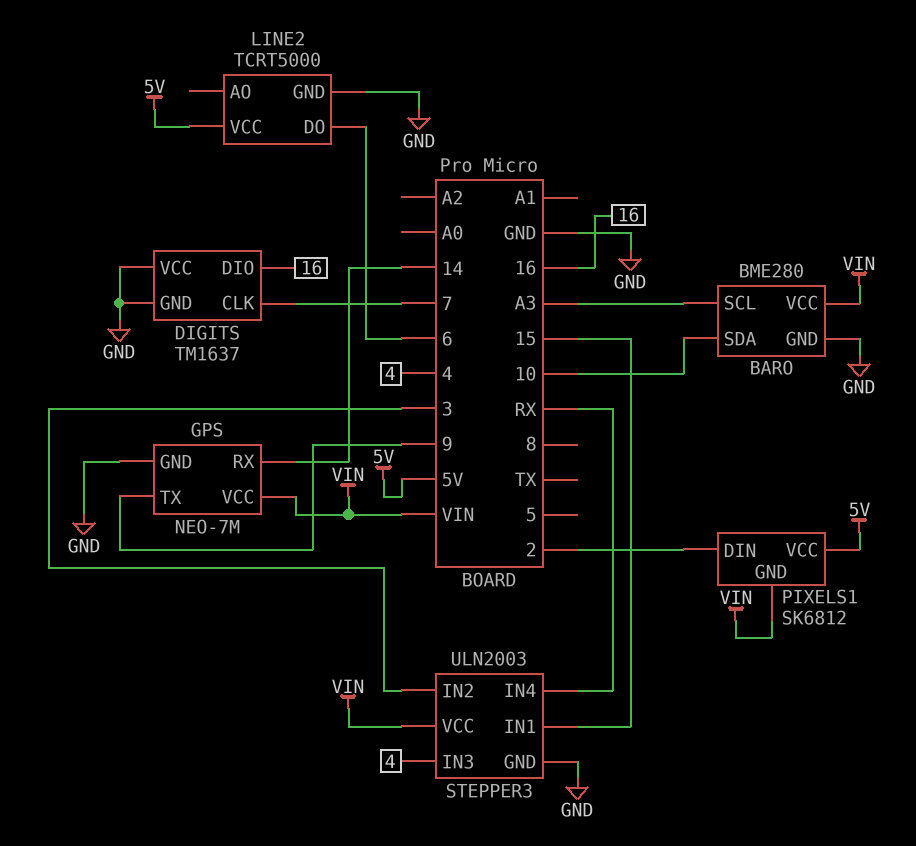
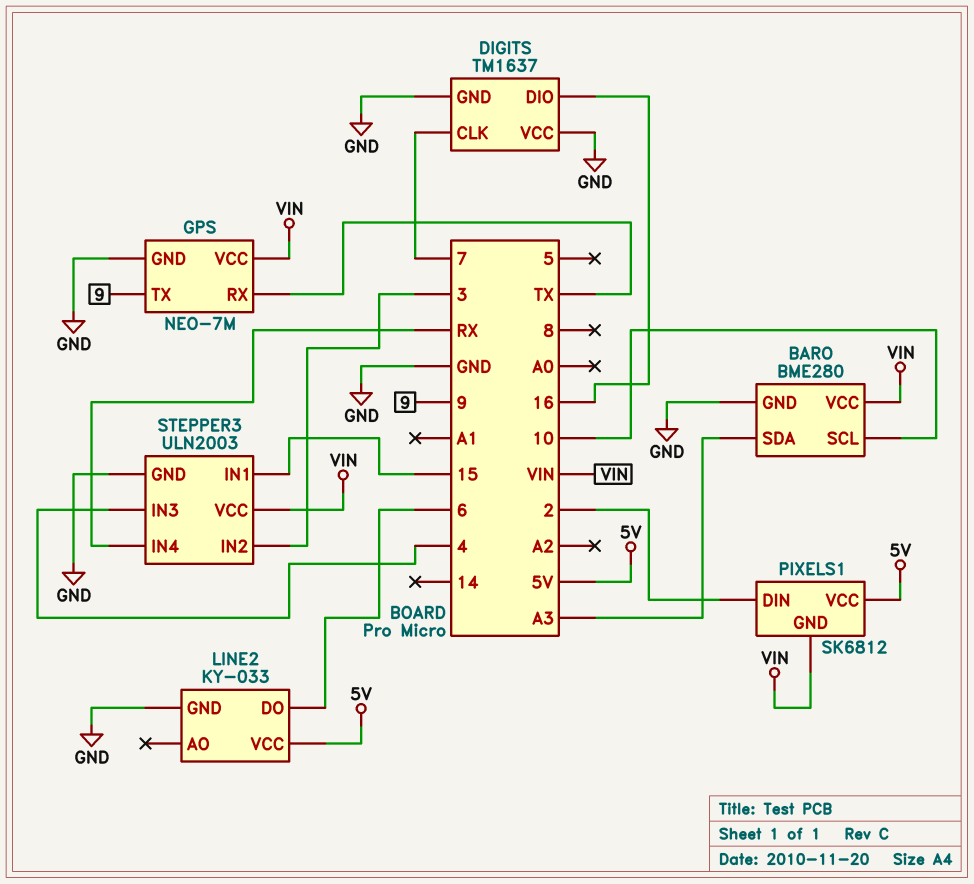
BARO pin SCL: A3 -> 10
BARO pin SDA: 10 -> A3
GPS pin RX: 14 -> TX
LINE2: TCRT5000 -> KY-033

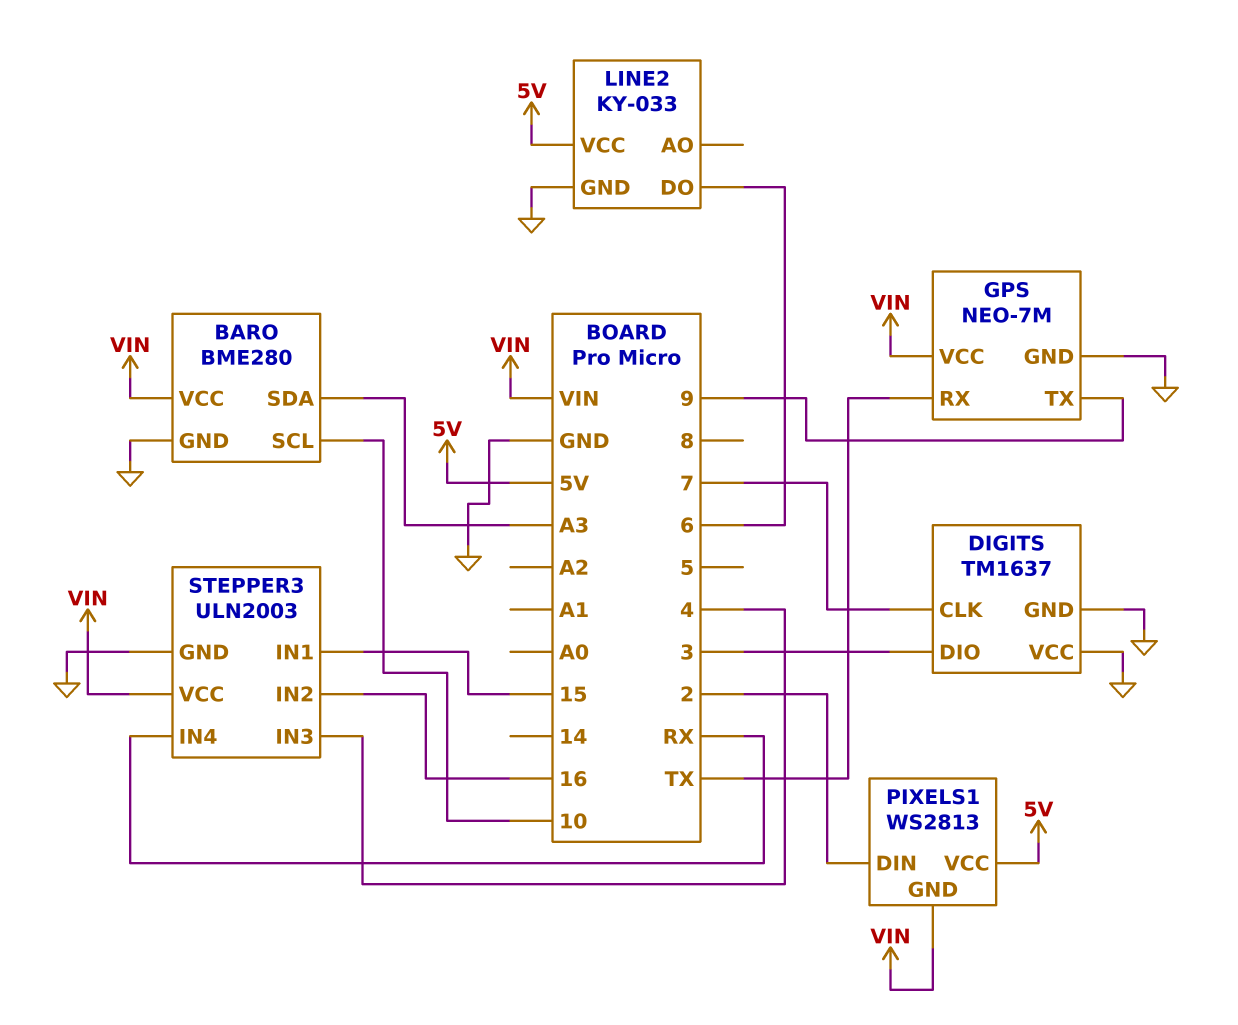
DIGITS pin DIO: 16 -> 3
PIXELS1: SK6812 -> WS2813
STEPPER3 pin IN2: 3 -> 16

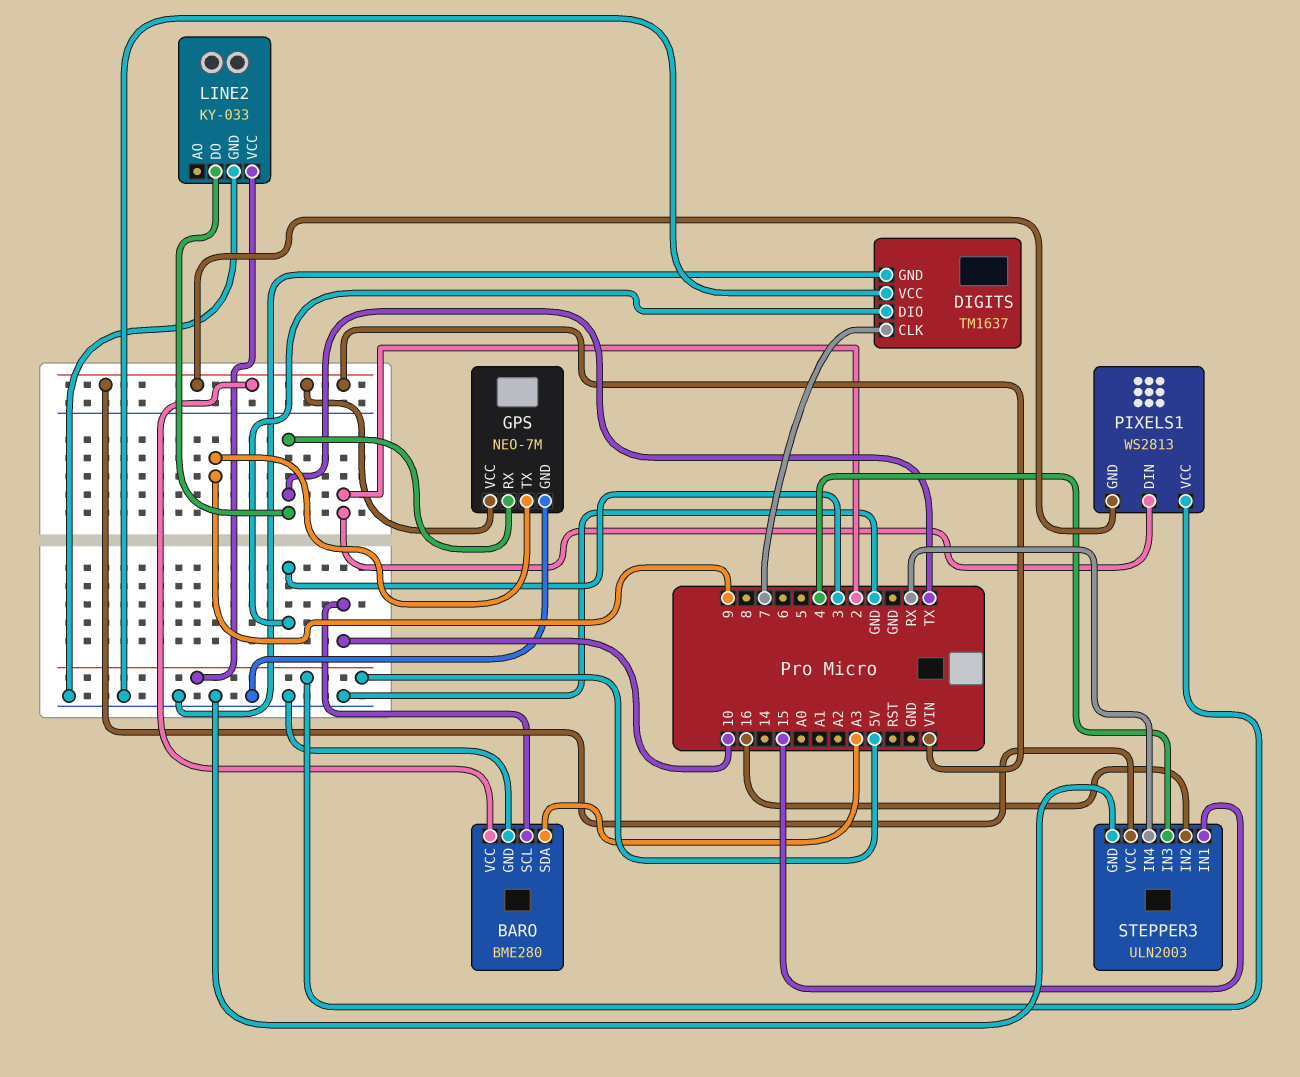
LINE2 pin DO: 6 -> TX

